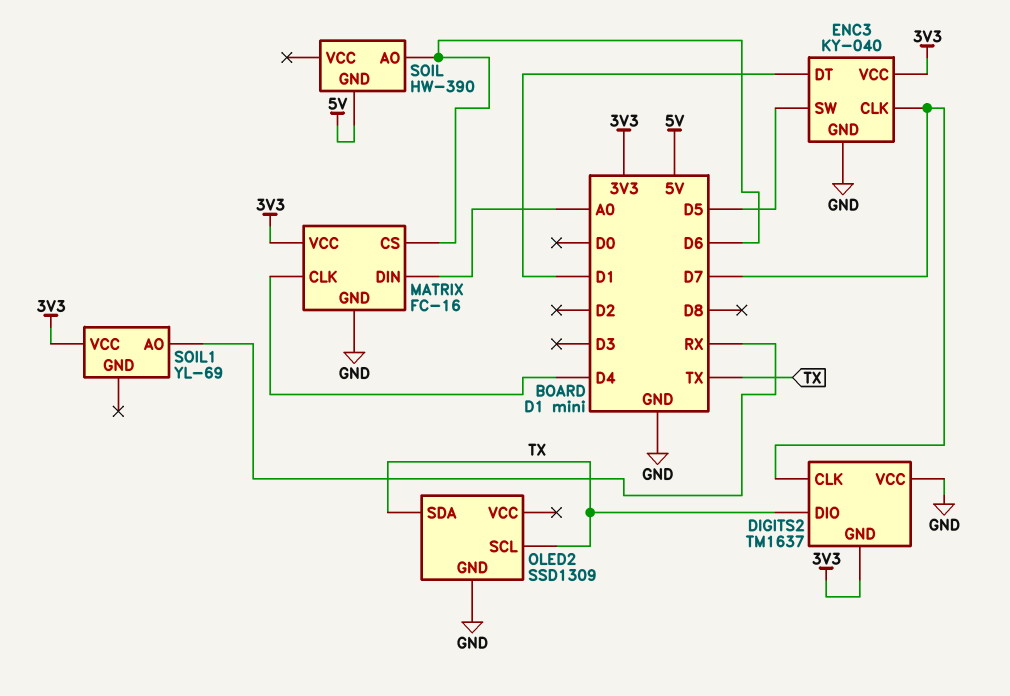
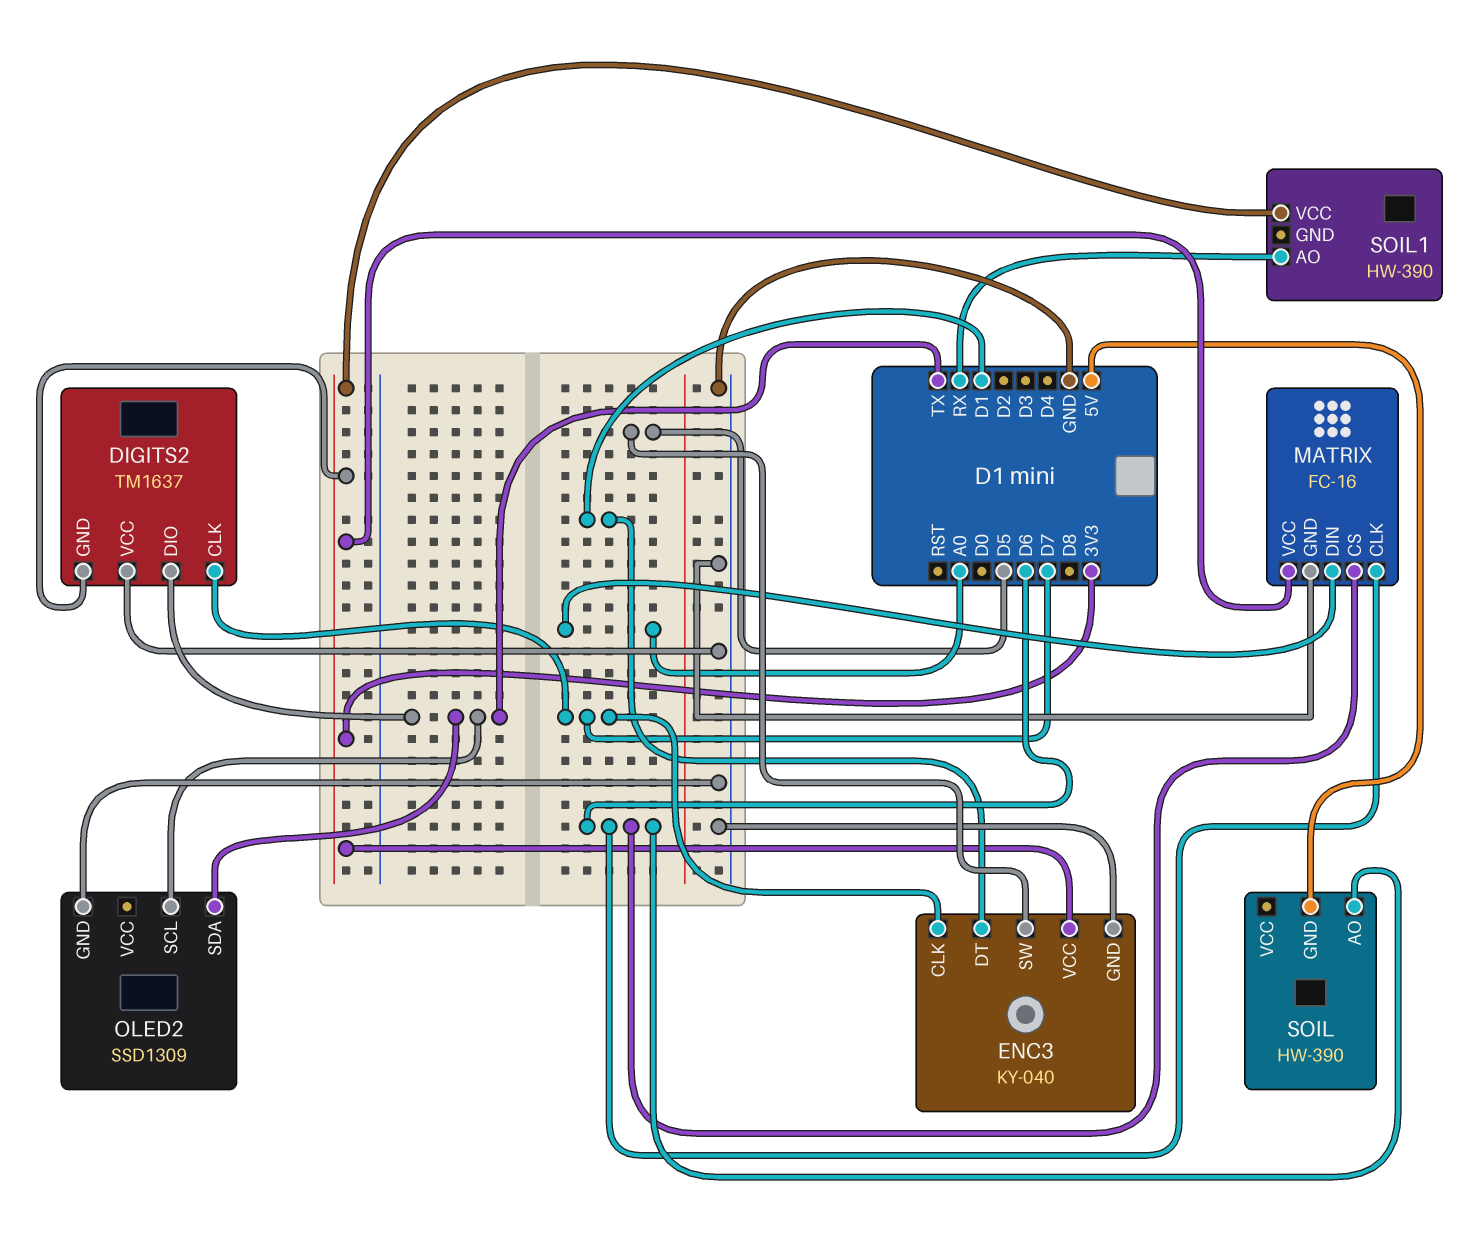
MATRIX pin CLK: D4 -> D6
SOIL1: YL-69 -> HW-390

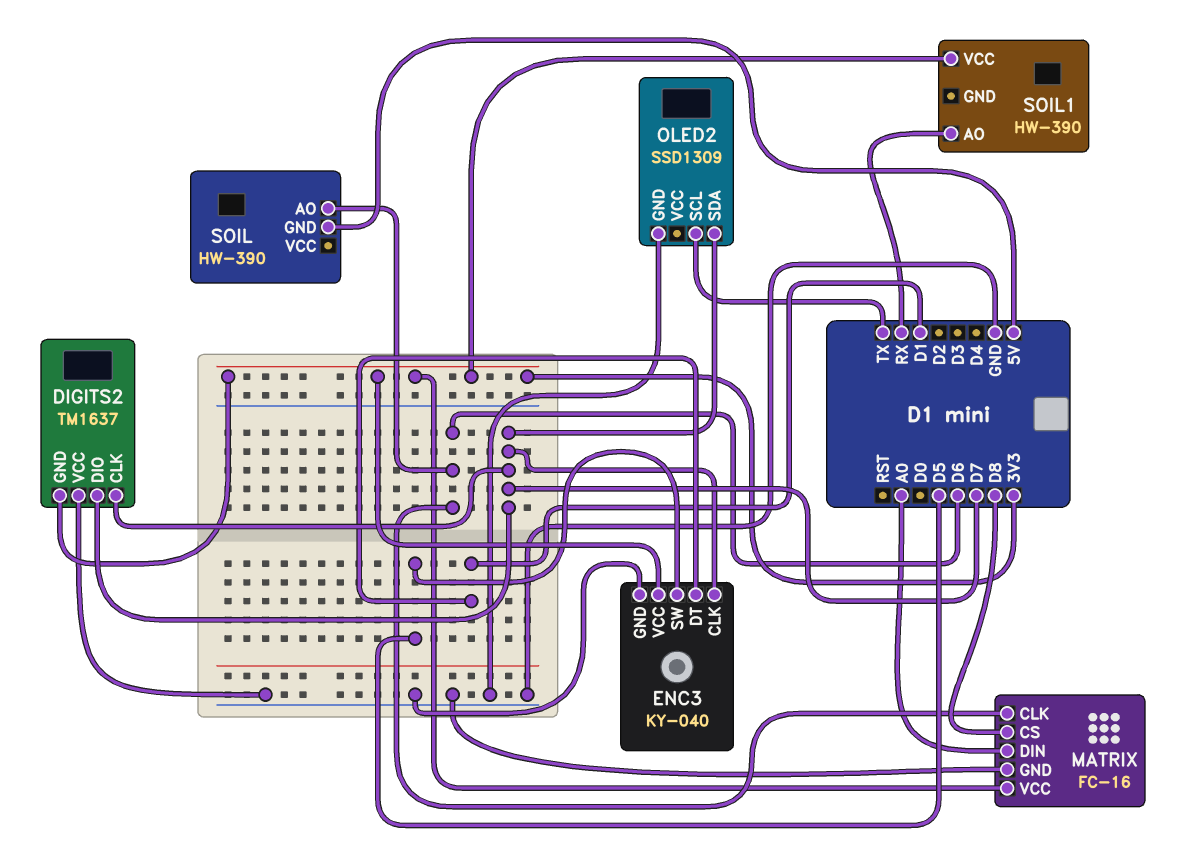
DIGITS2 pin DIO: TX -> D7
MATRIX pin CS: D6 -> D8
OLED2 pin SDA: TX -> D7

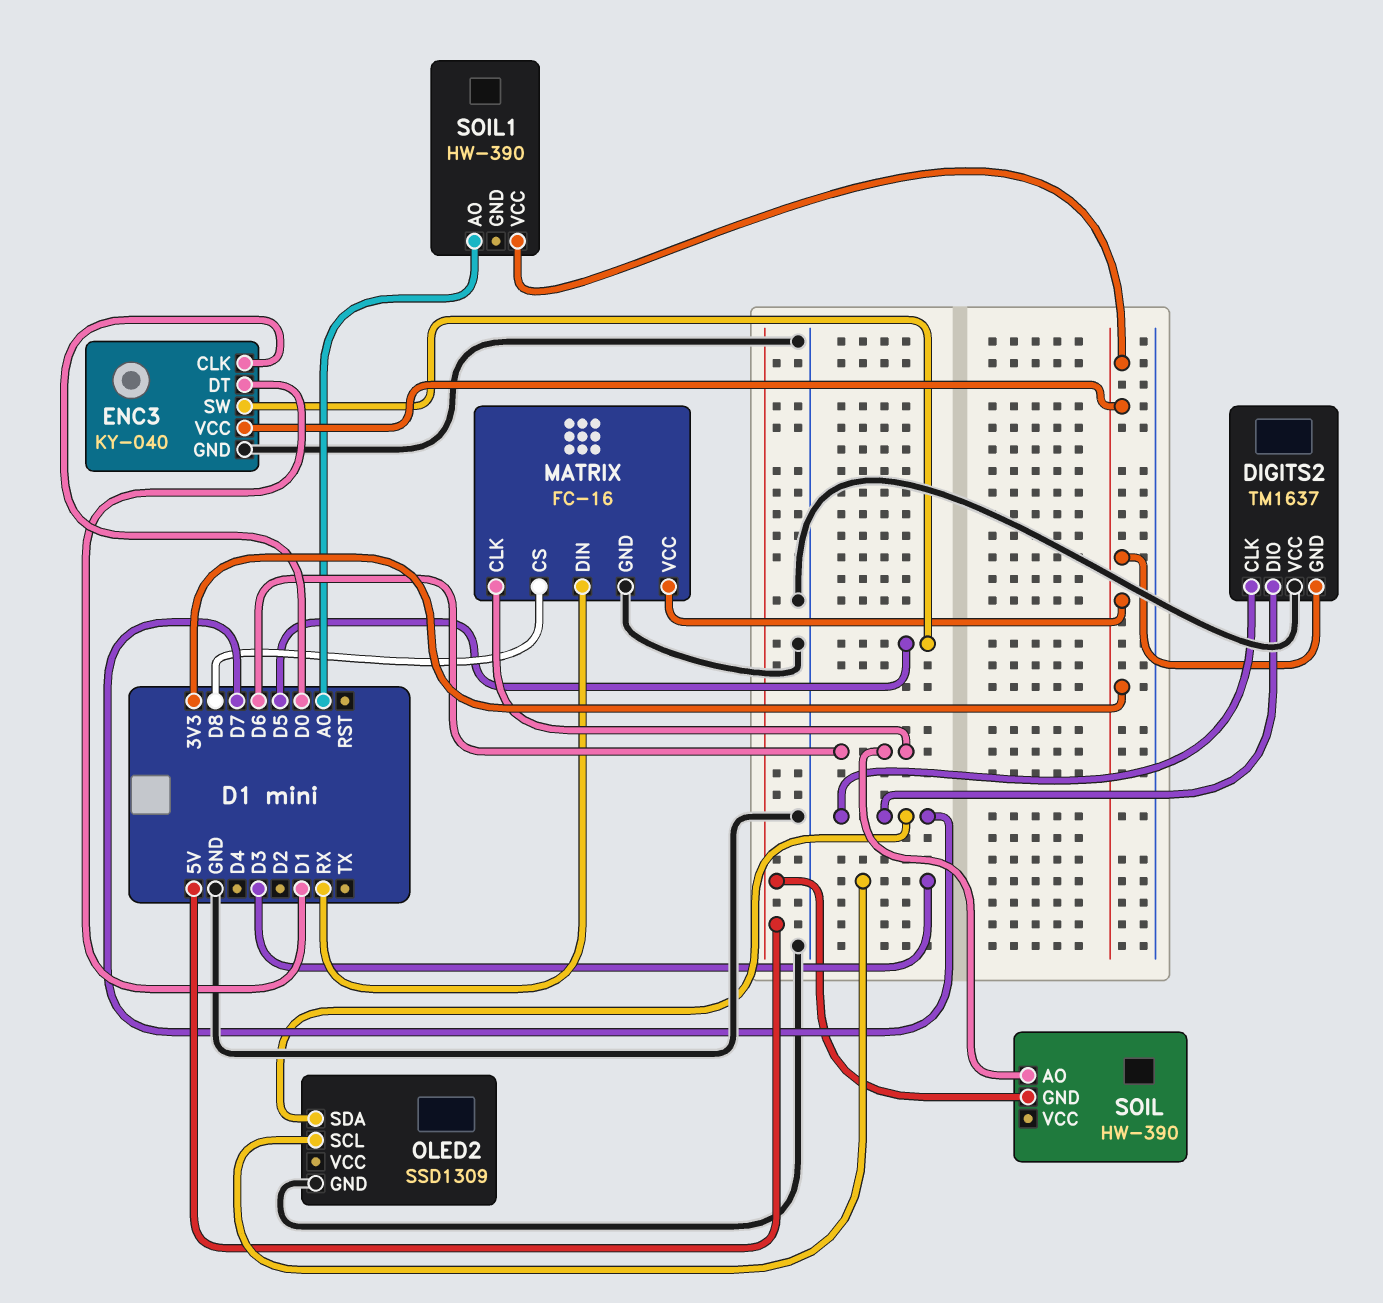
ENC3 pin CLK: D7 -> D0
MATRIX pin DIN: A0 -> RX
OLED2 pin SCL: TX -> D3
SOIL1 pin AO: RX -> A0

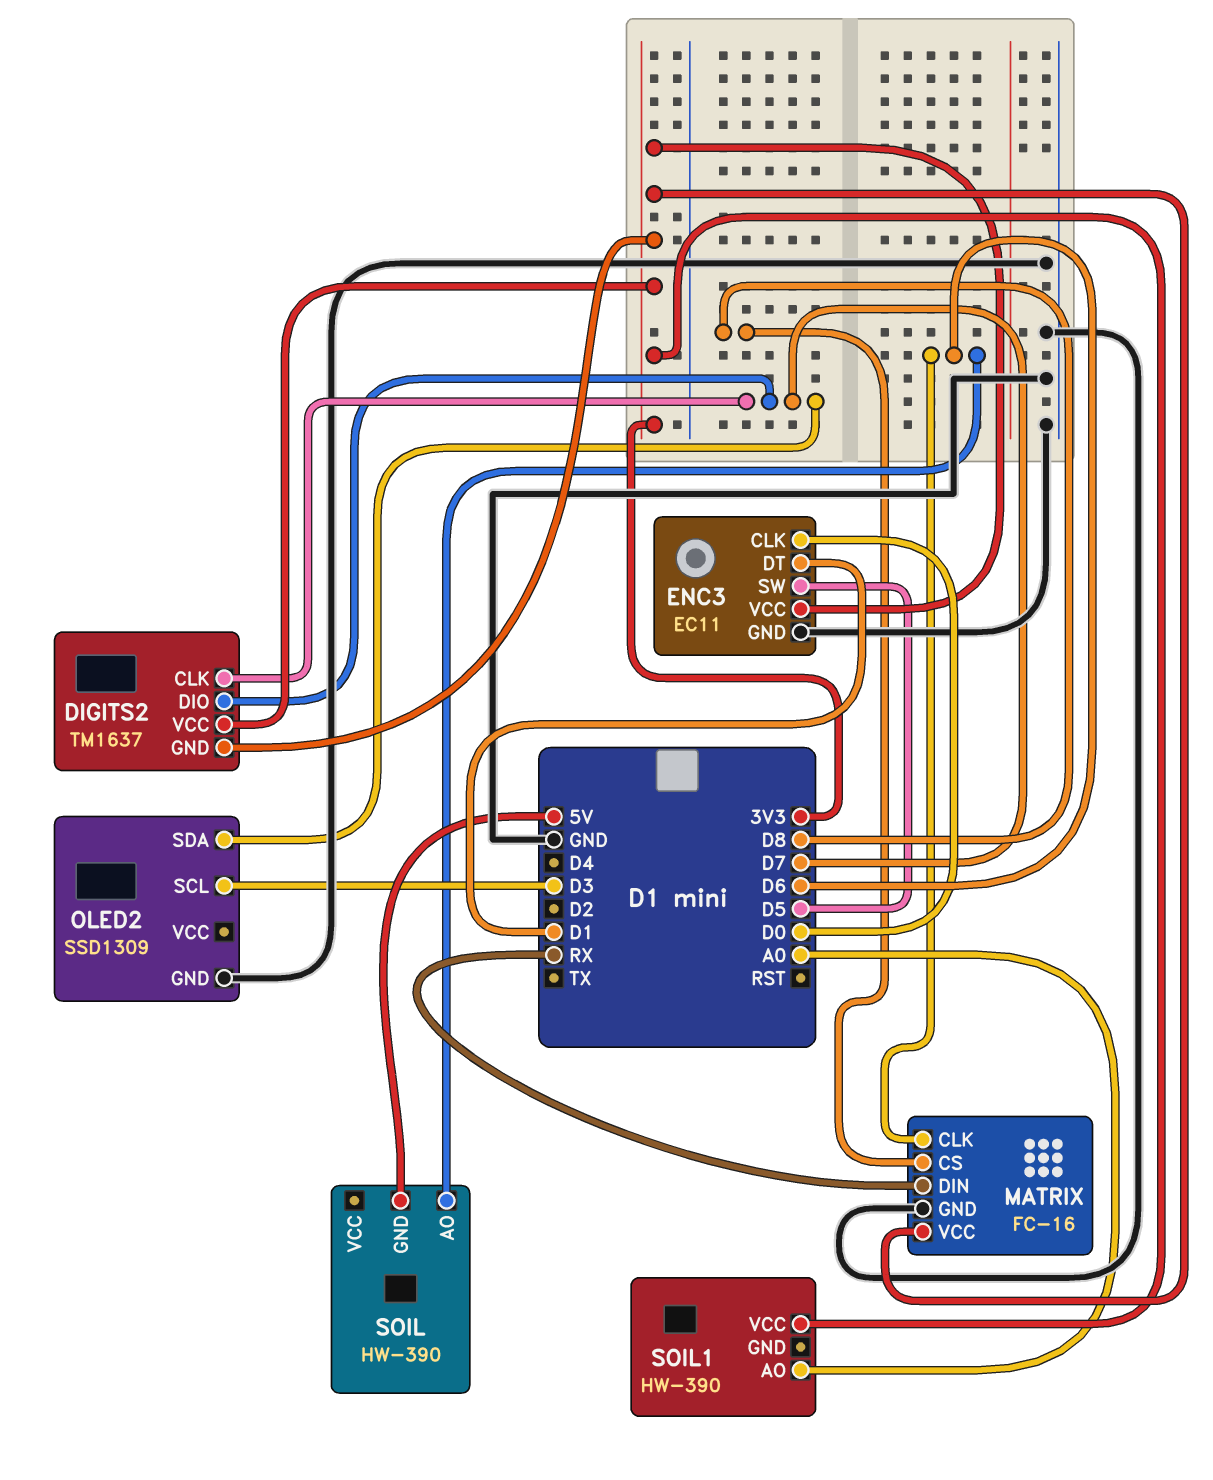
DIGITS2 pin VCC: GND -> 3V3
ENC3: KY-040 -> EC11

